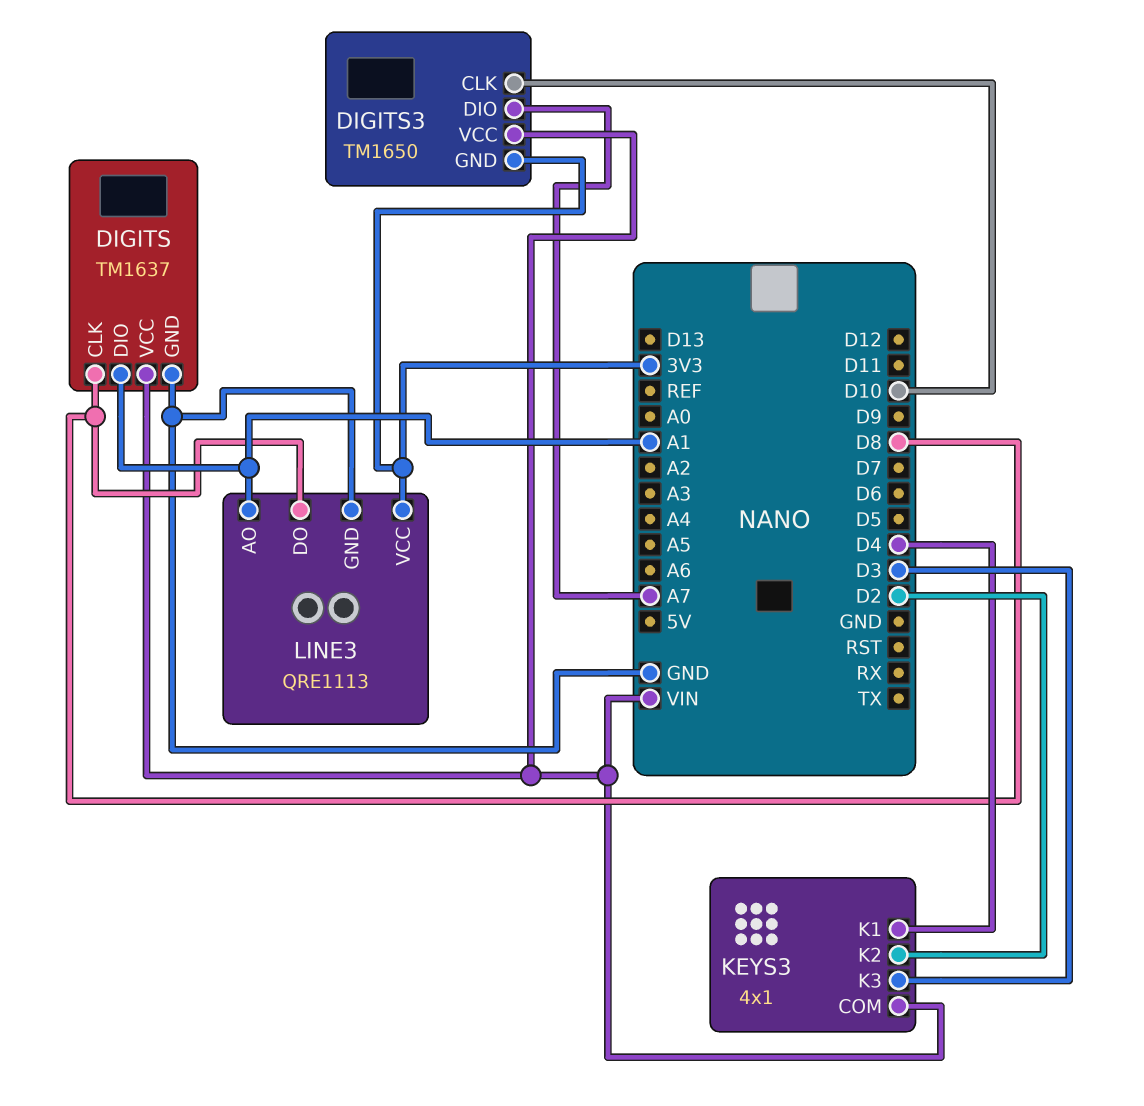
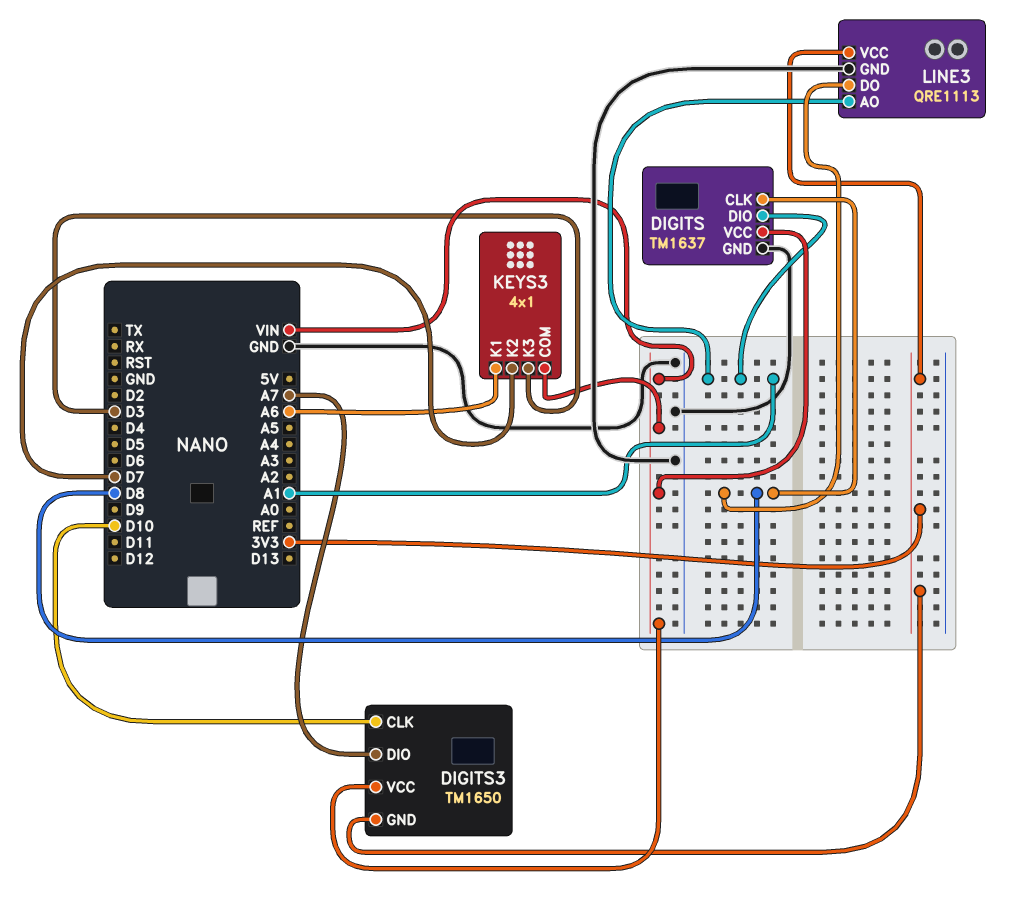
KEYS3 pin K1: D4 -> A6
KEYS3 pin K2: D2 -> D7

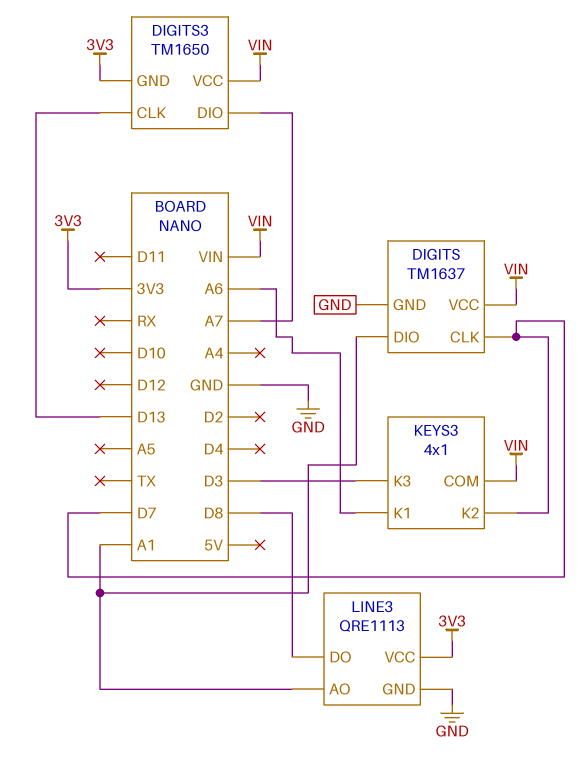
DIGITS pin CLK: D8 -> D7
DIGITS3 pin CLK: D10 -> D13

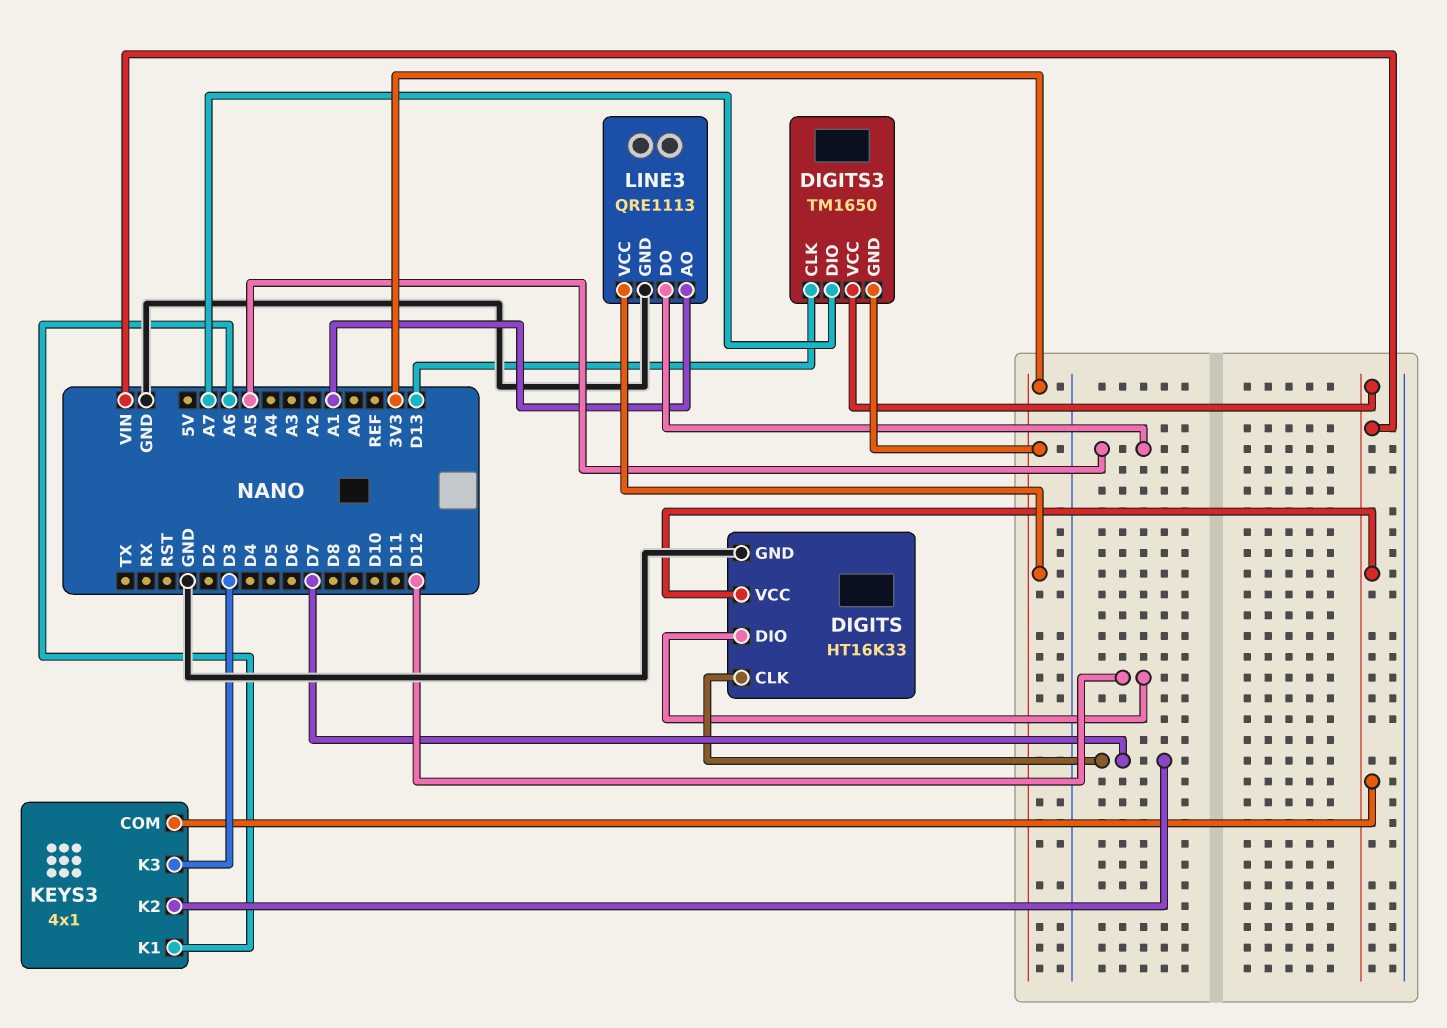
DIGITS: TM1637 -> HT16K33
DIGITS pin DIO: A1 -> D12
LINE3 pin DO: D8 -> A5

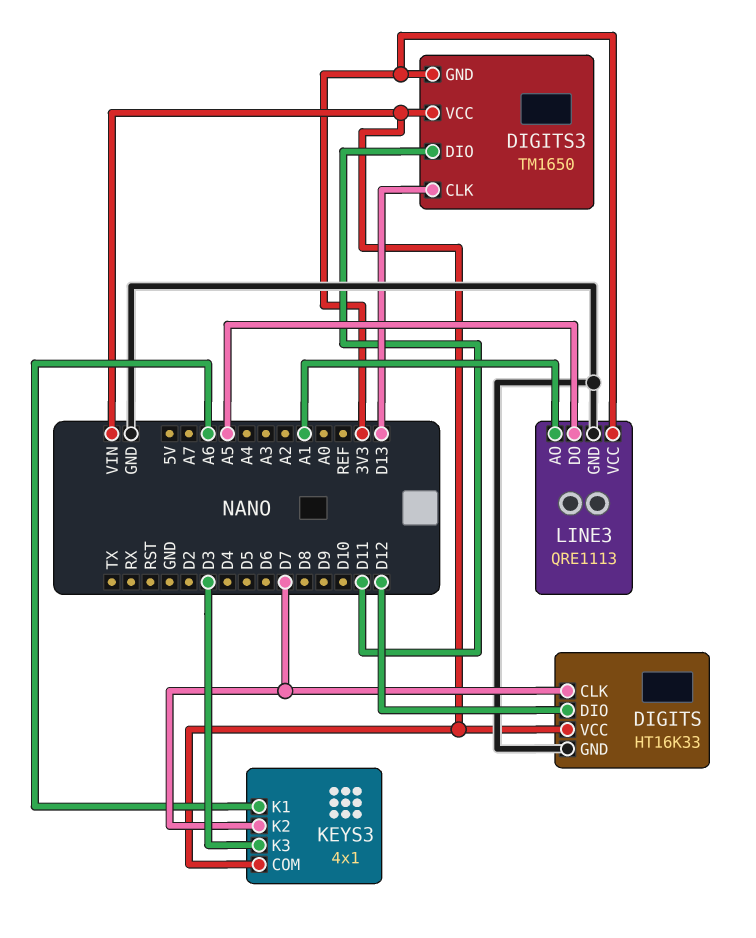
DIGITS3 pin DIO: A7 -> D11

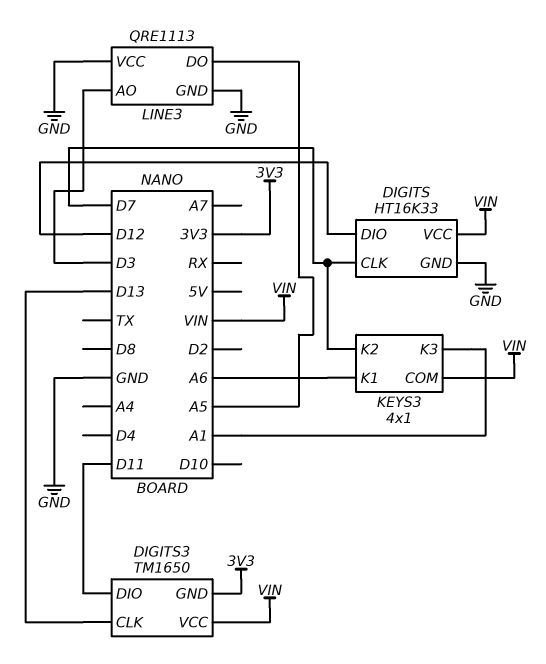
KEYS3 pin K3: D3 -> A1
LINE3 pin AO: A1 -> D3
LINE3 pin VCC: 3V3 -> GND

